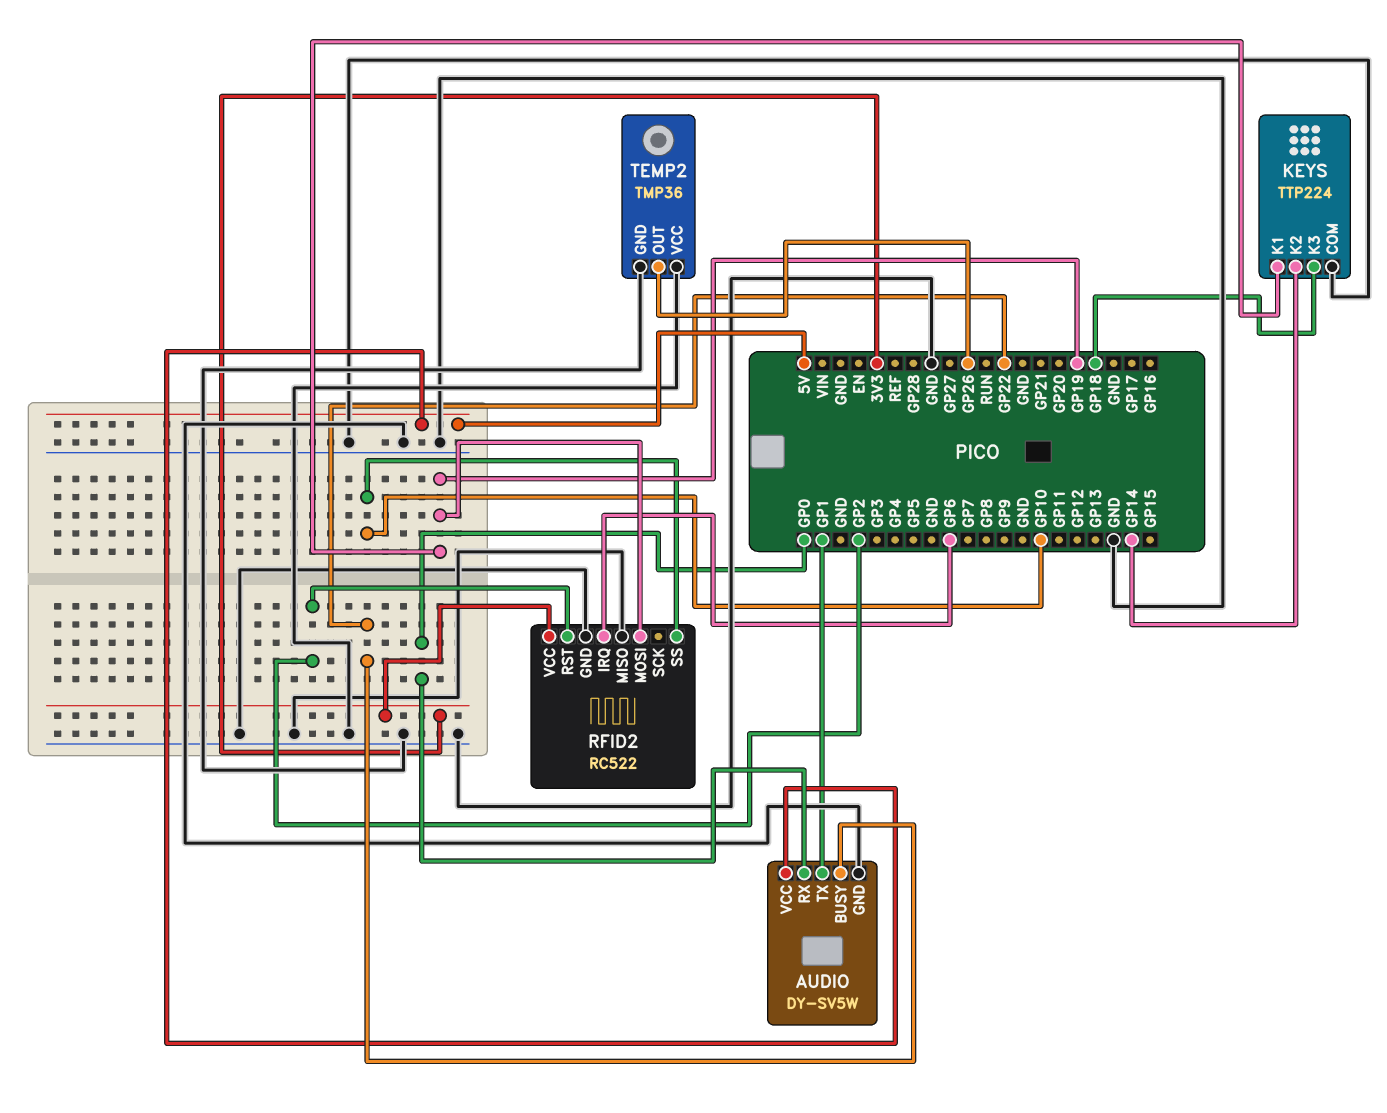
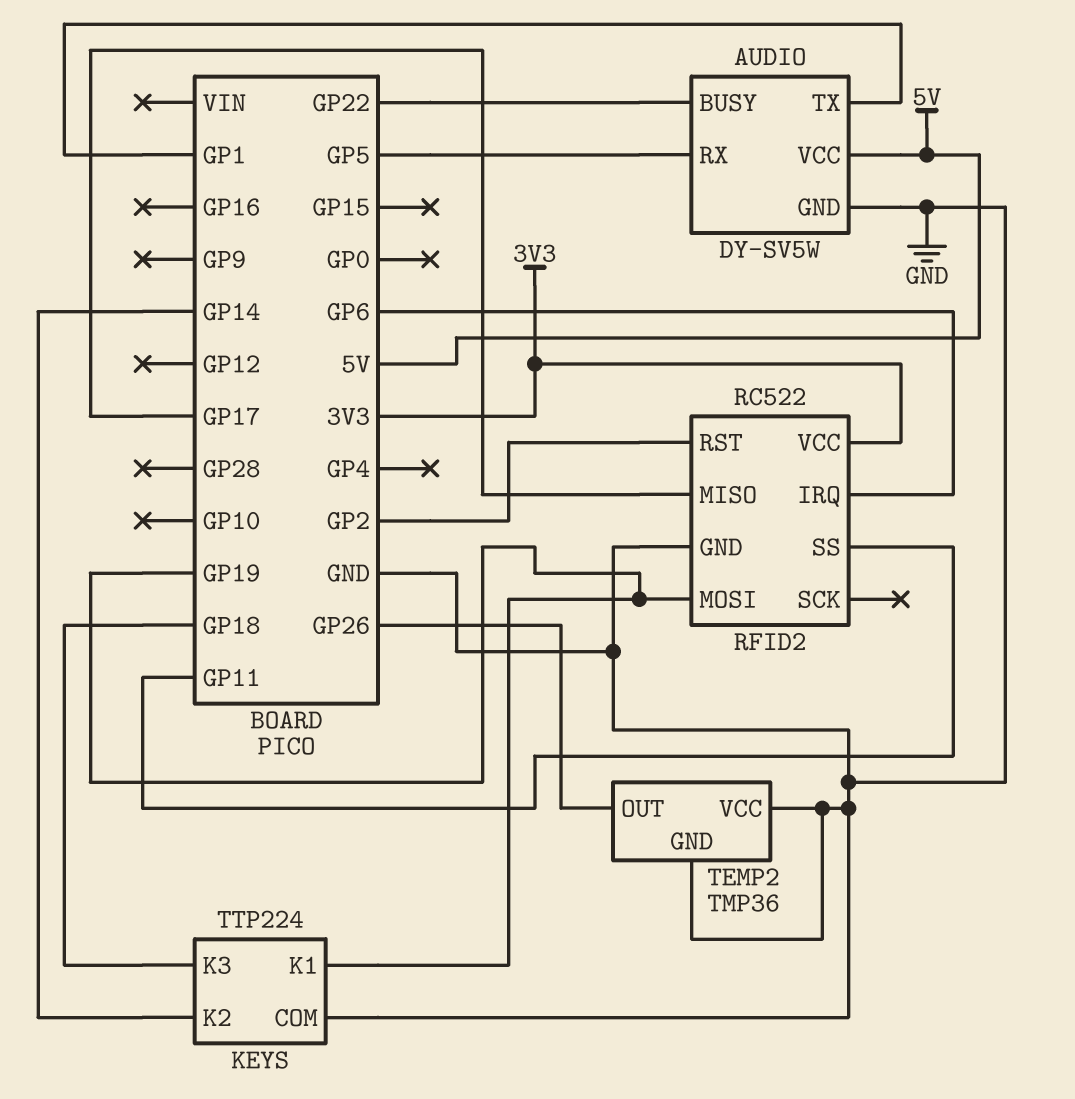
AUDIO pin RX: GP0 -> GP5
RFID2 pin MISO: GND -> GP17
RFID2 pin SS: GP10 -> GP11

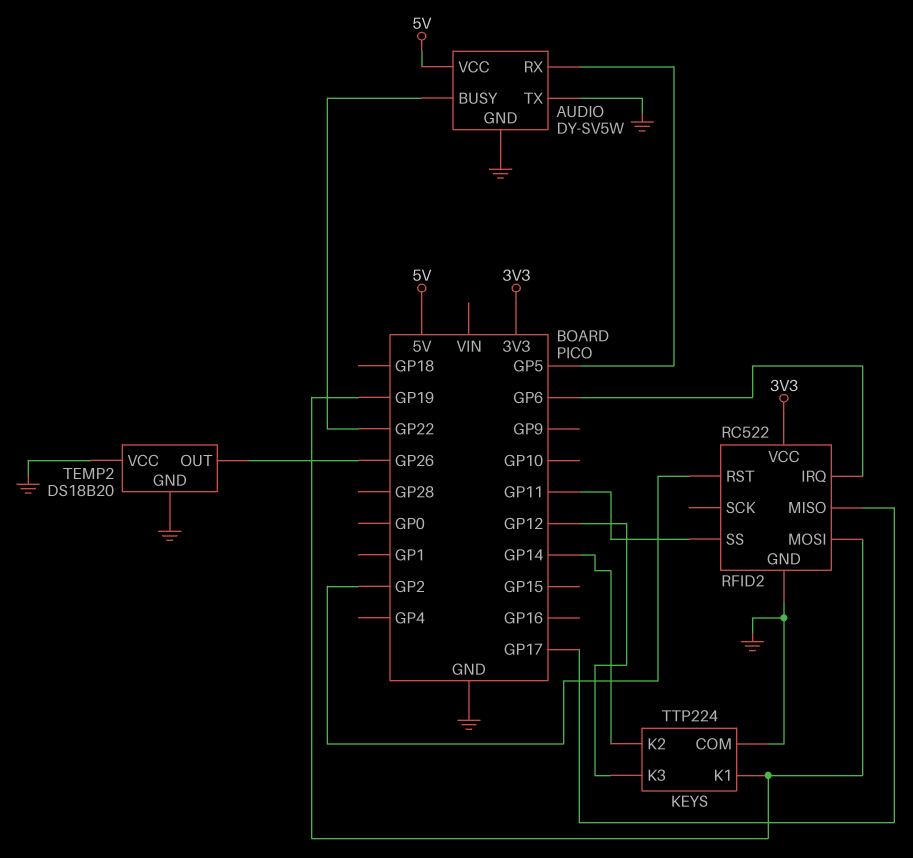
AUDIO pin TX: GP1 -> GND
KEYS pin K3: GP18 -> GP12
TEMP2: TMP36 -> DS18B20

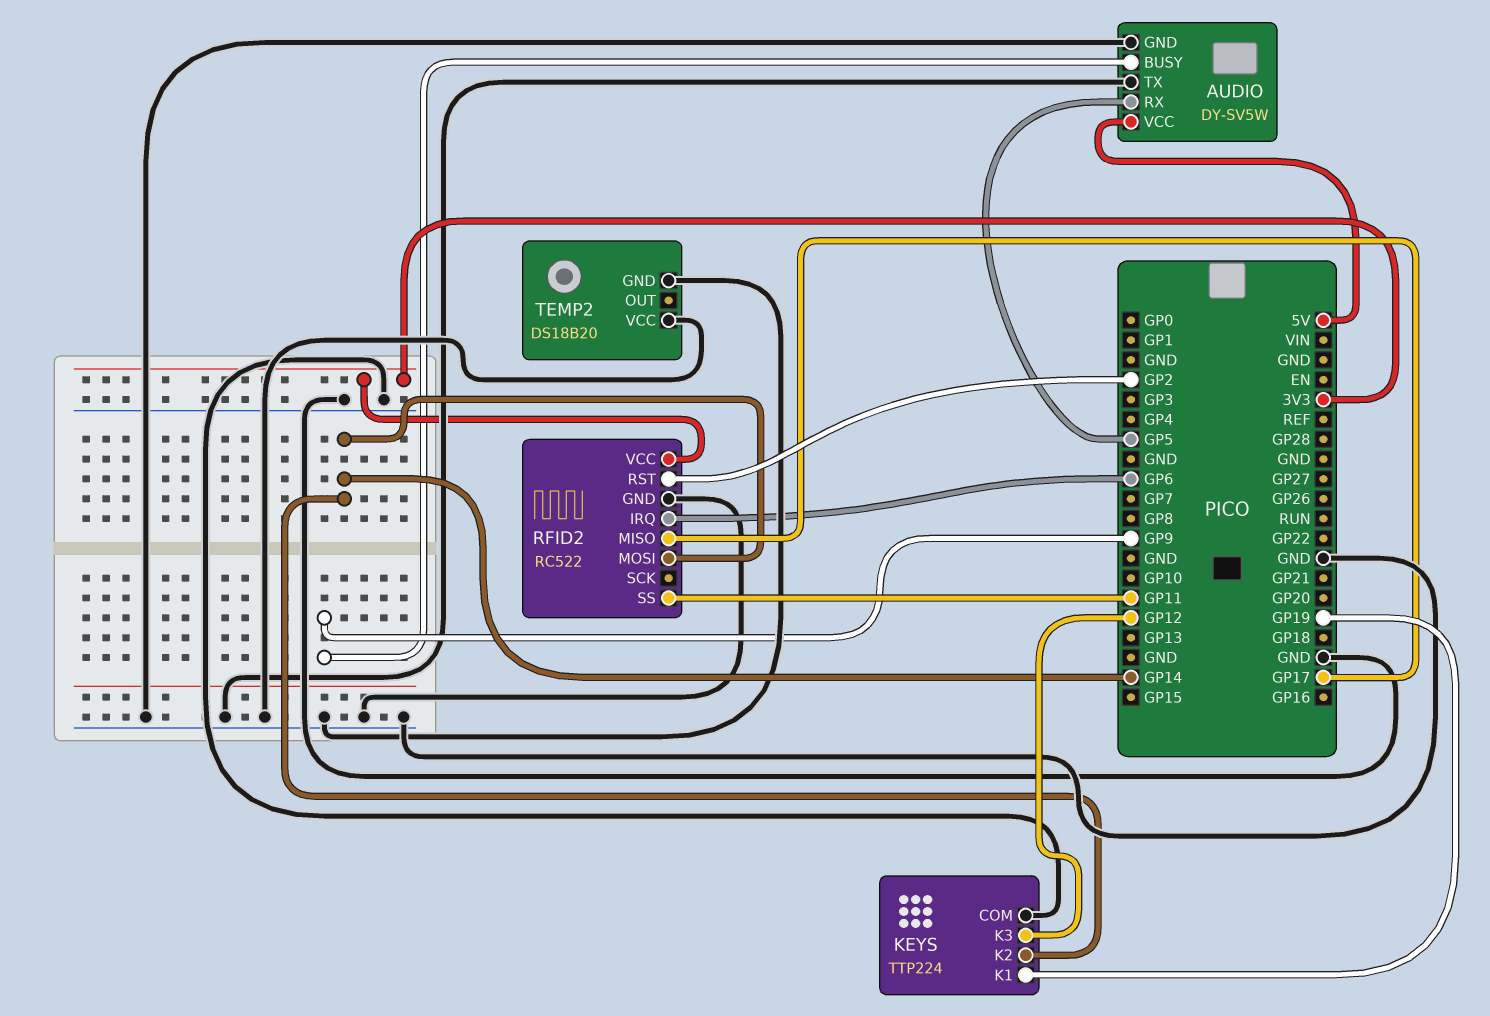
AUDIO pin BUSY: GP22 -> GP9
RFID2 pin MOSI: GP19 -> GP14
TEMP2 pin OUT: GP26 -> none

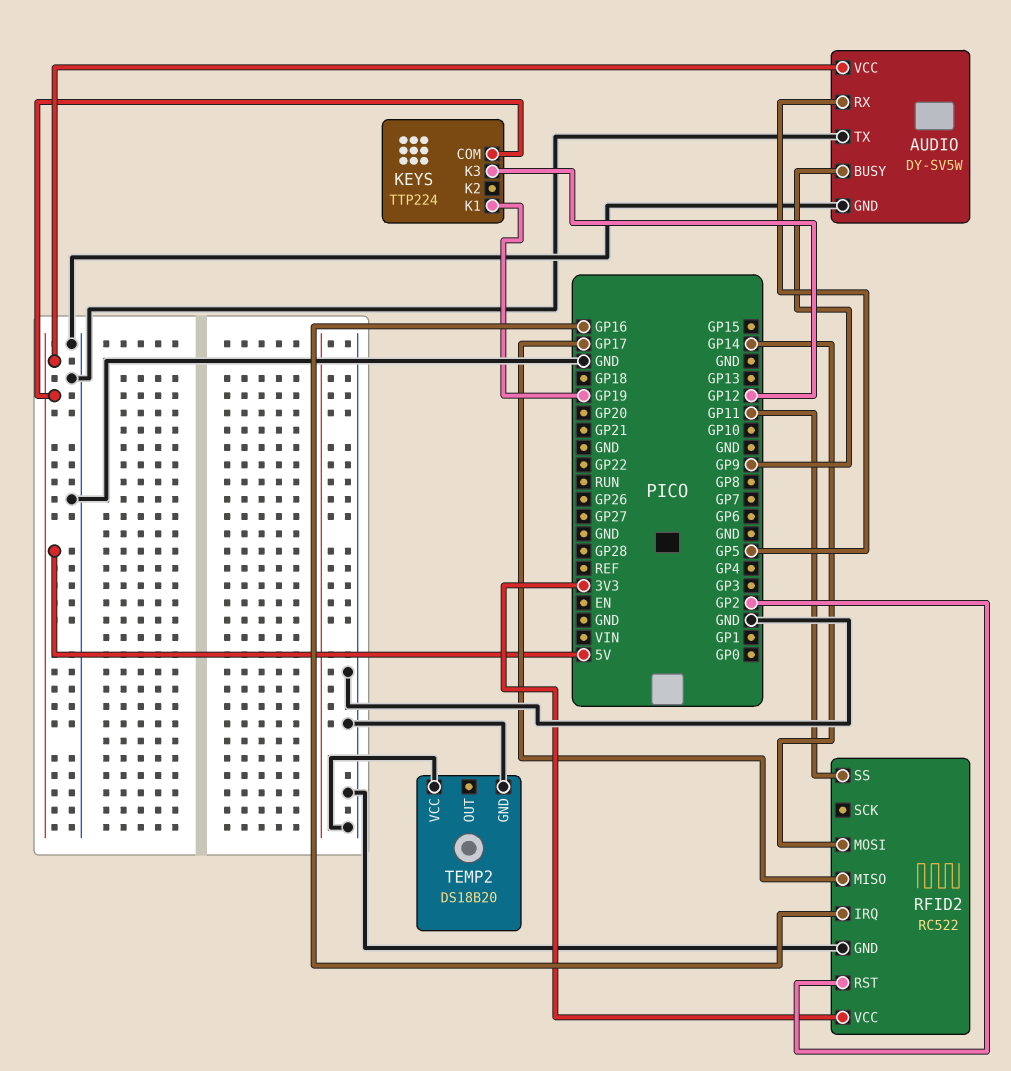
KEYS pin COM: GND -> 5V
KEYS pin K2: GP14 -> none
RFID2 pin IRQ: GP6 -> GP16

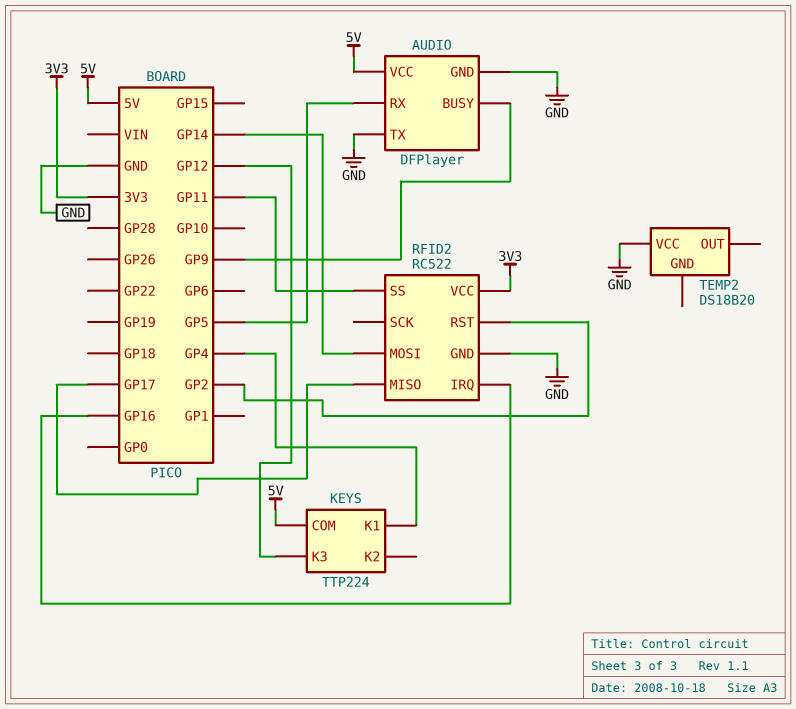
AUDIO: DY-SV5W -> DFPlayer
KEYS pin K1: GP19 -> GP4
TEMP2 pin GND: GND -> none

